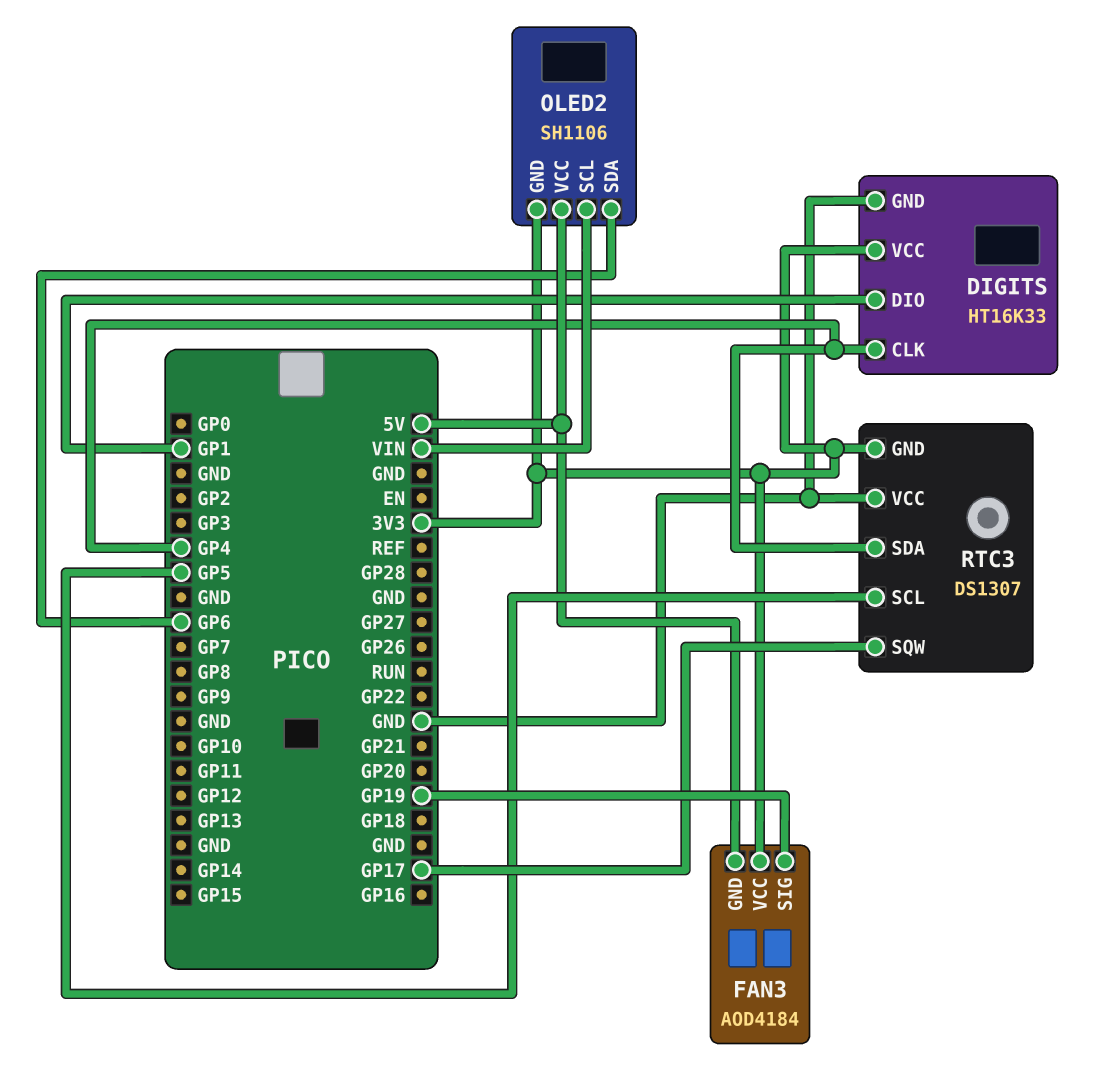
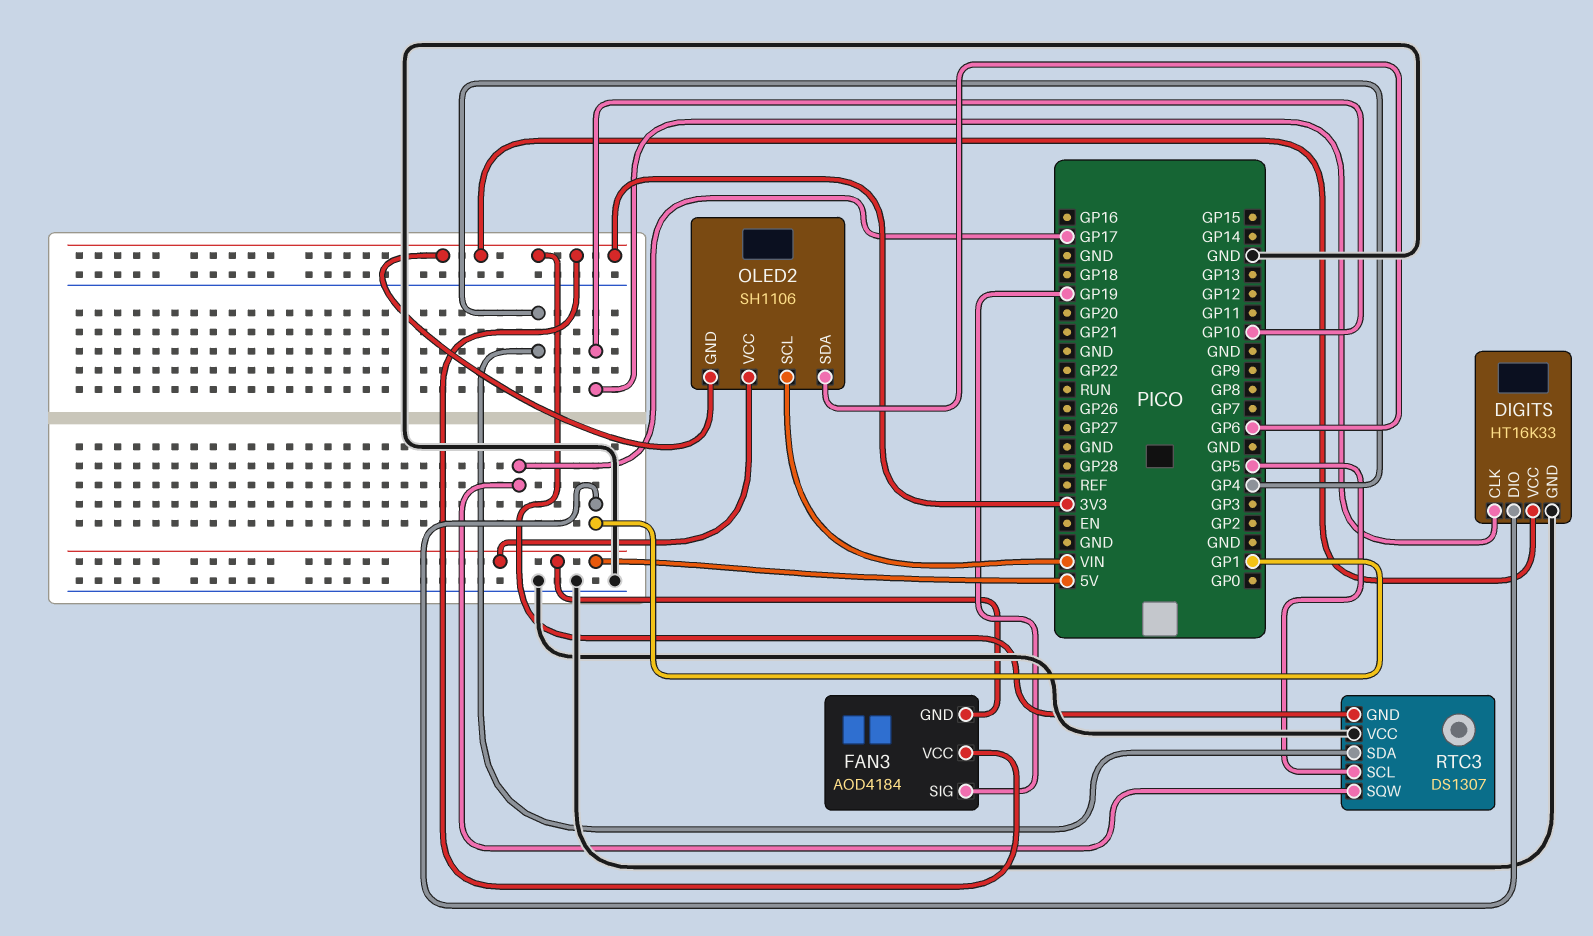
DIGITS pin CLK: GP4 -> GP10

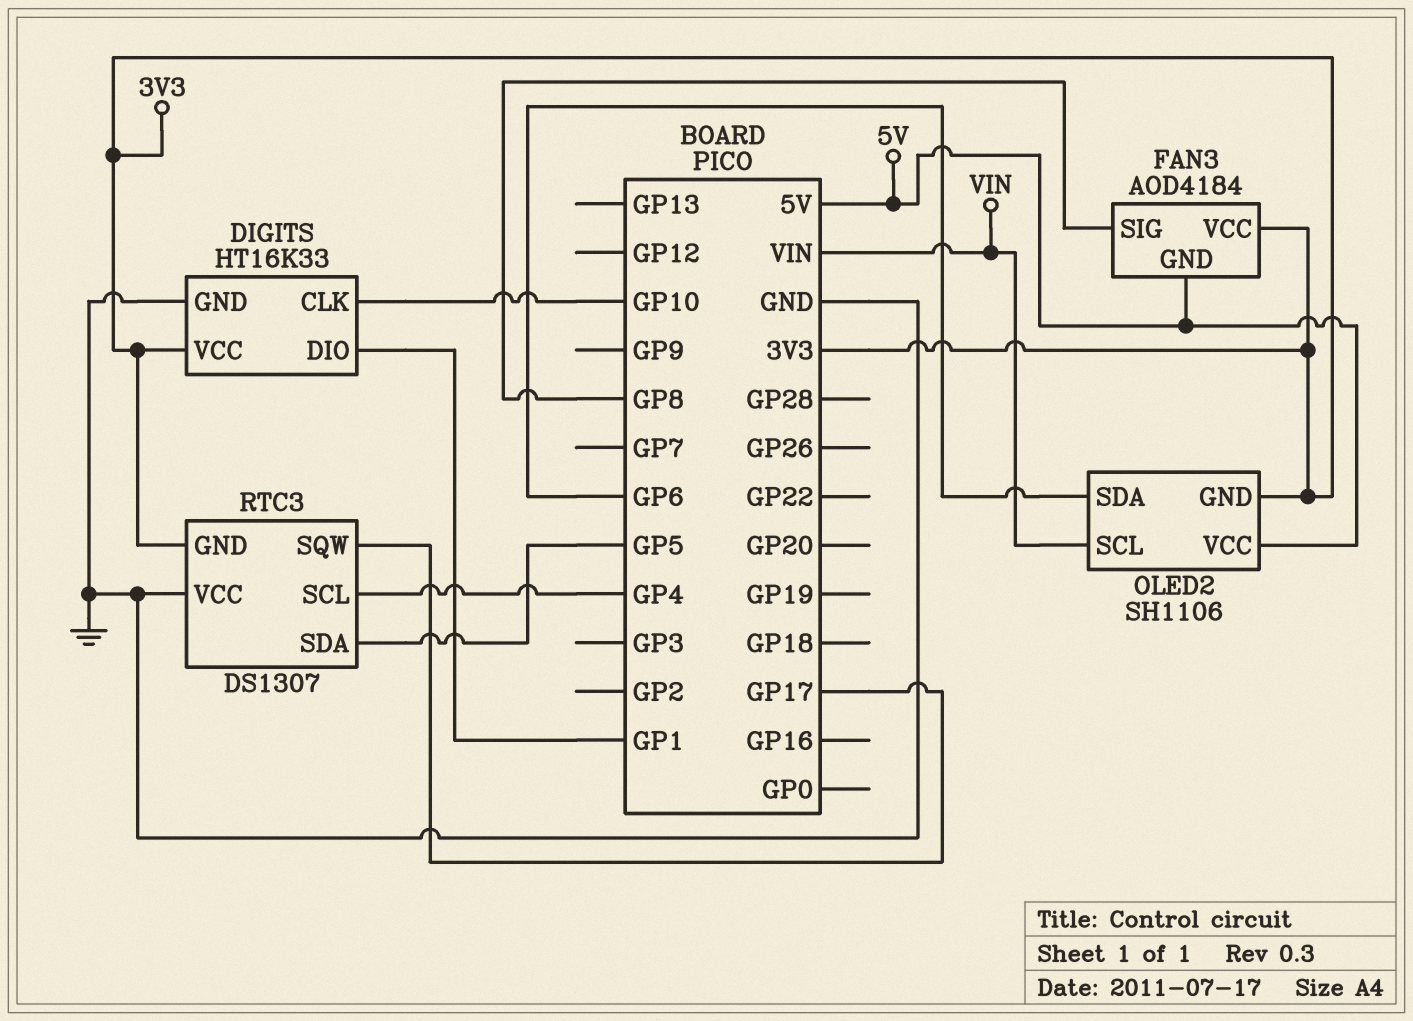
FAN3 pin SIG: GP19 -> GP8
RTC3 pin SCL: GP5 -> GP4
RTC3 pin SDA: GP4 -> GP5

